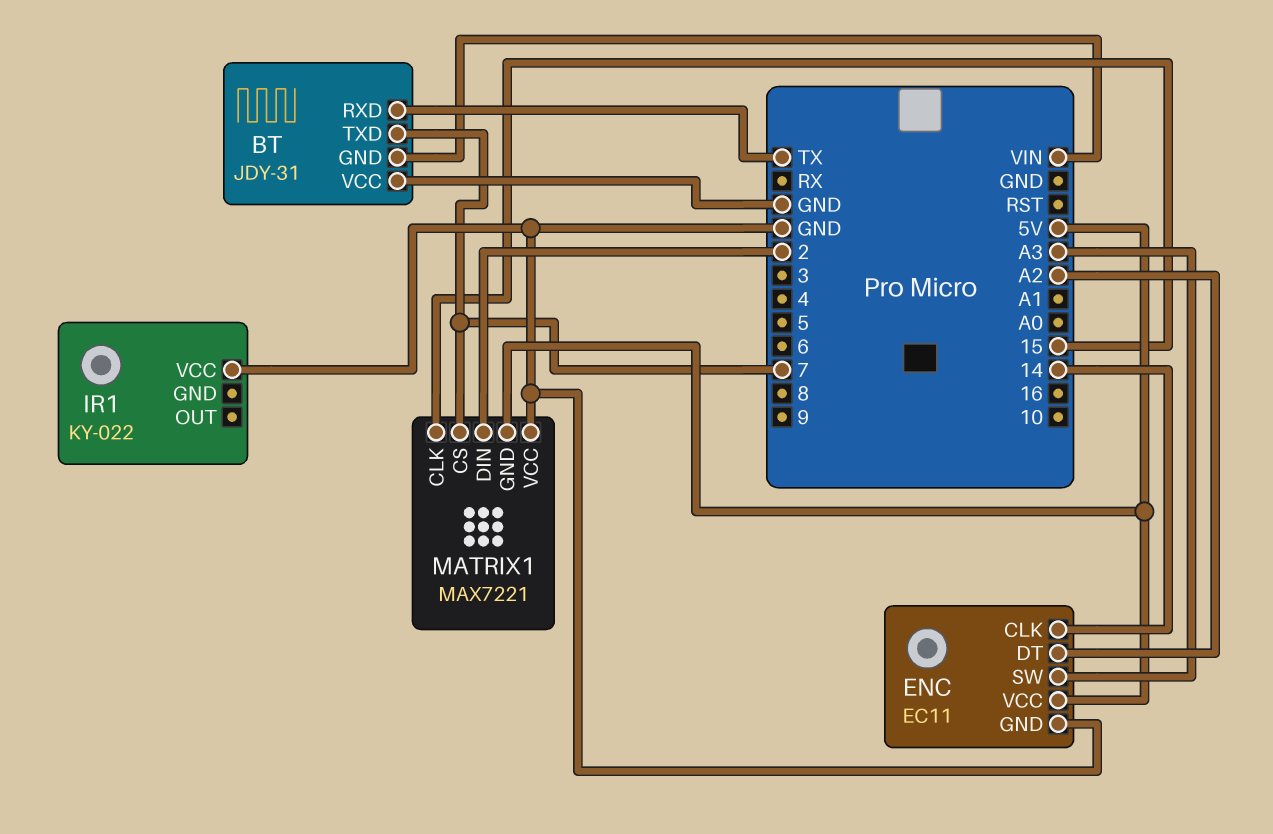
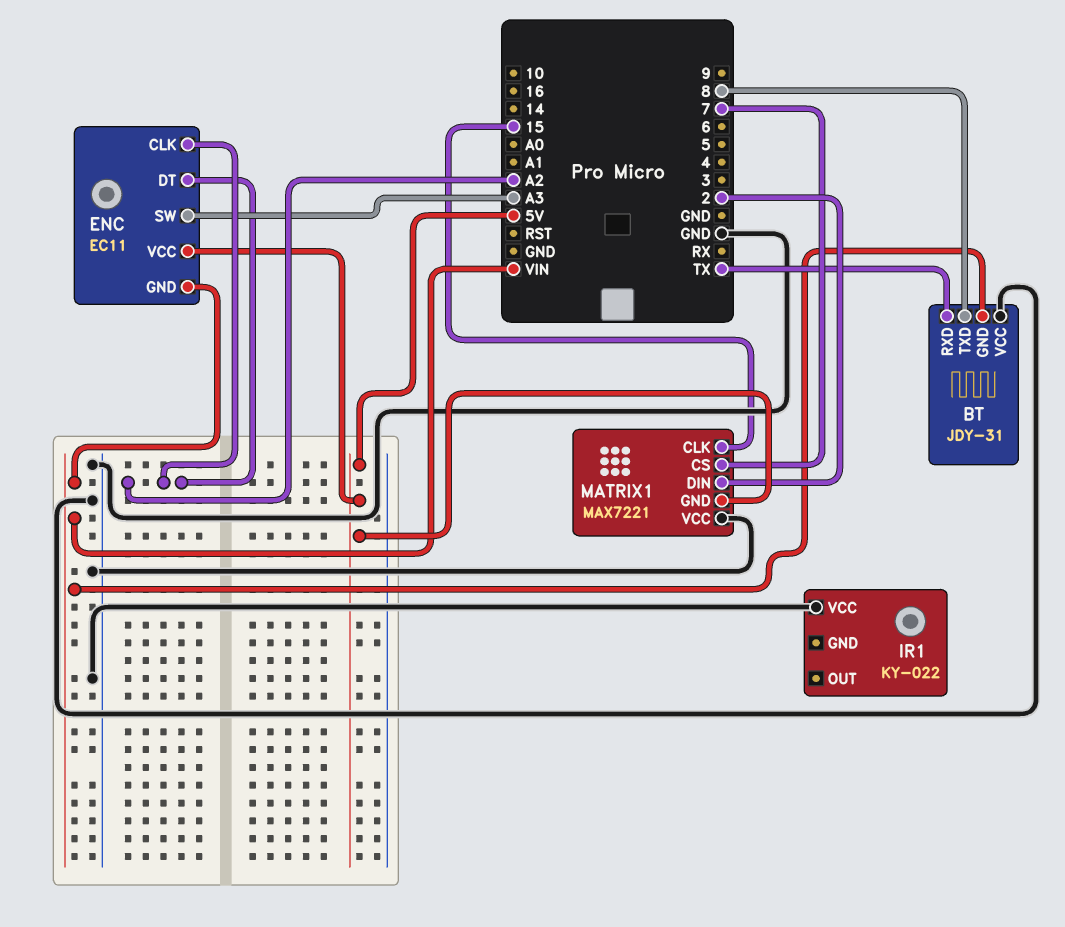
BT pin TXD: 7 -> 8
ENC pin CLK: 14 -> A2
ENC pin GND: GND -> VIN

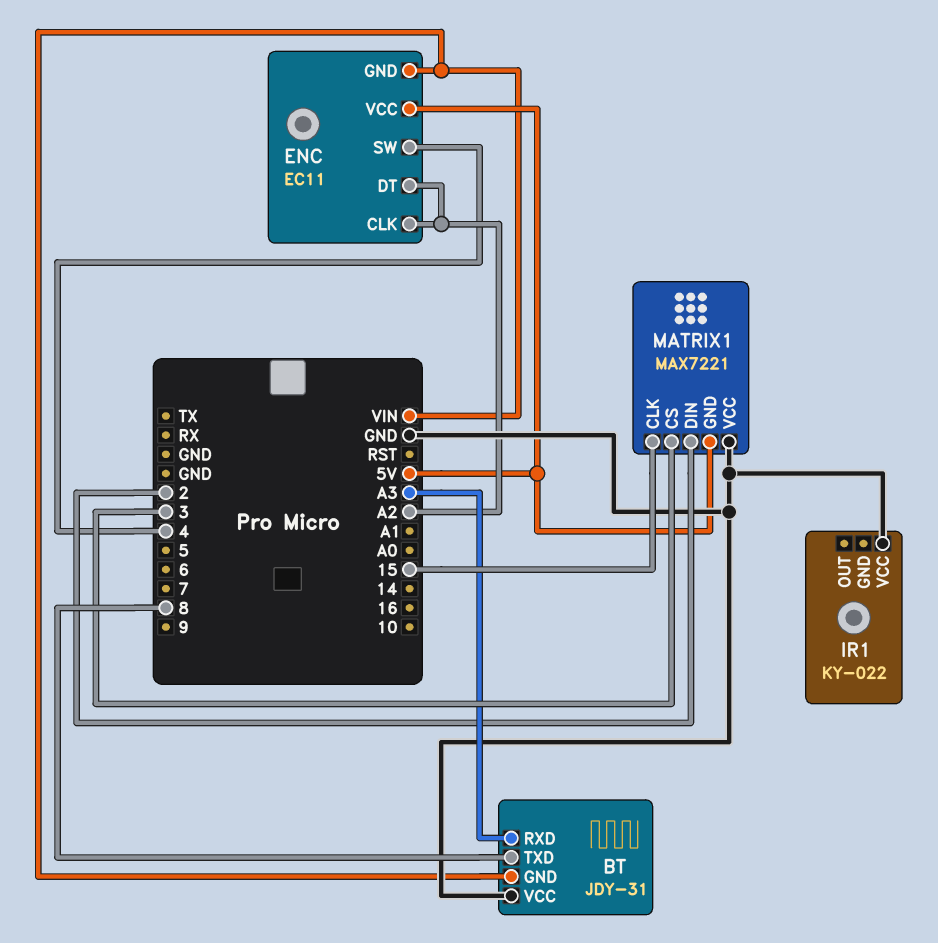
BT pin RXD: TX -> A3
ENC pin SW: A3 -> 4
MATRIX1 pin CS: 7 -> 3

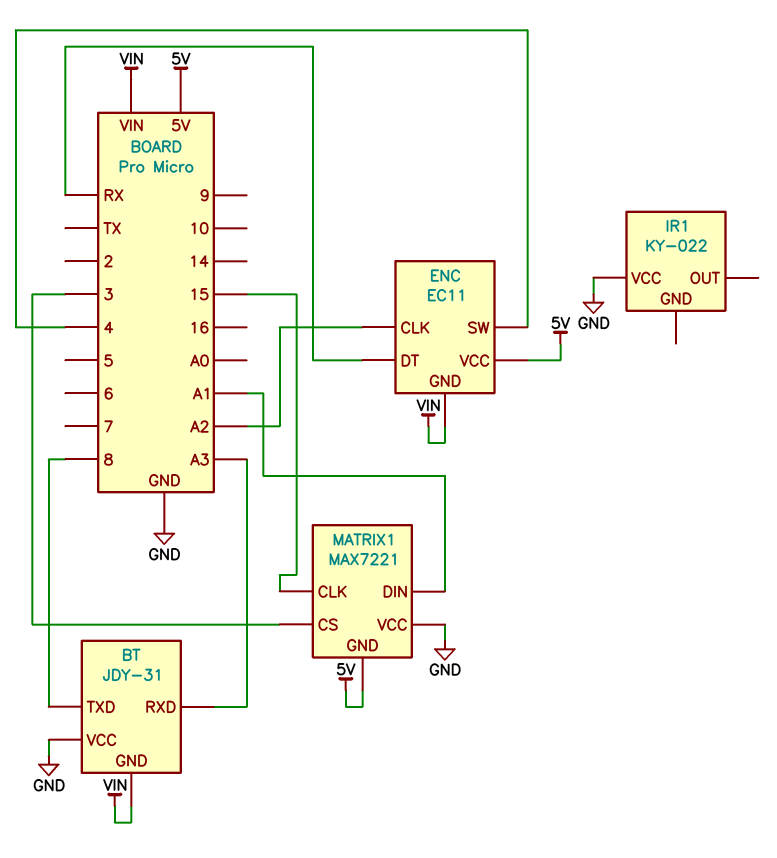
ENC pin DT: A2 -> RX
MATRIX1 pin DIN: 2 -> A1

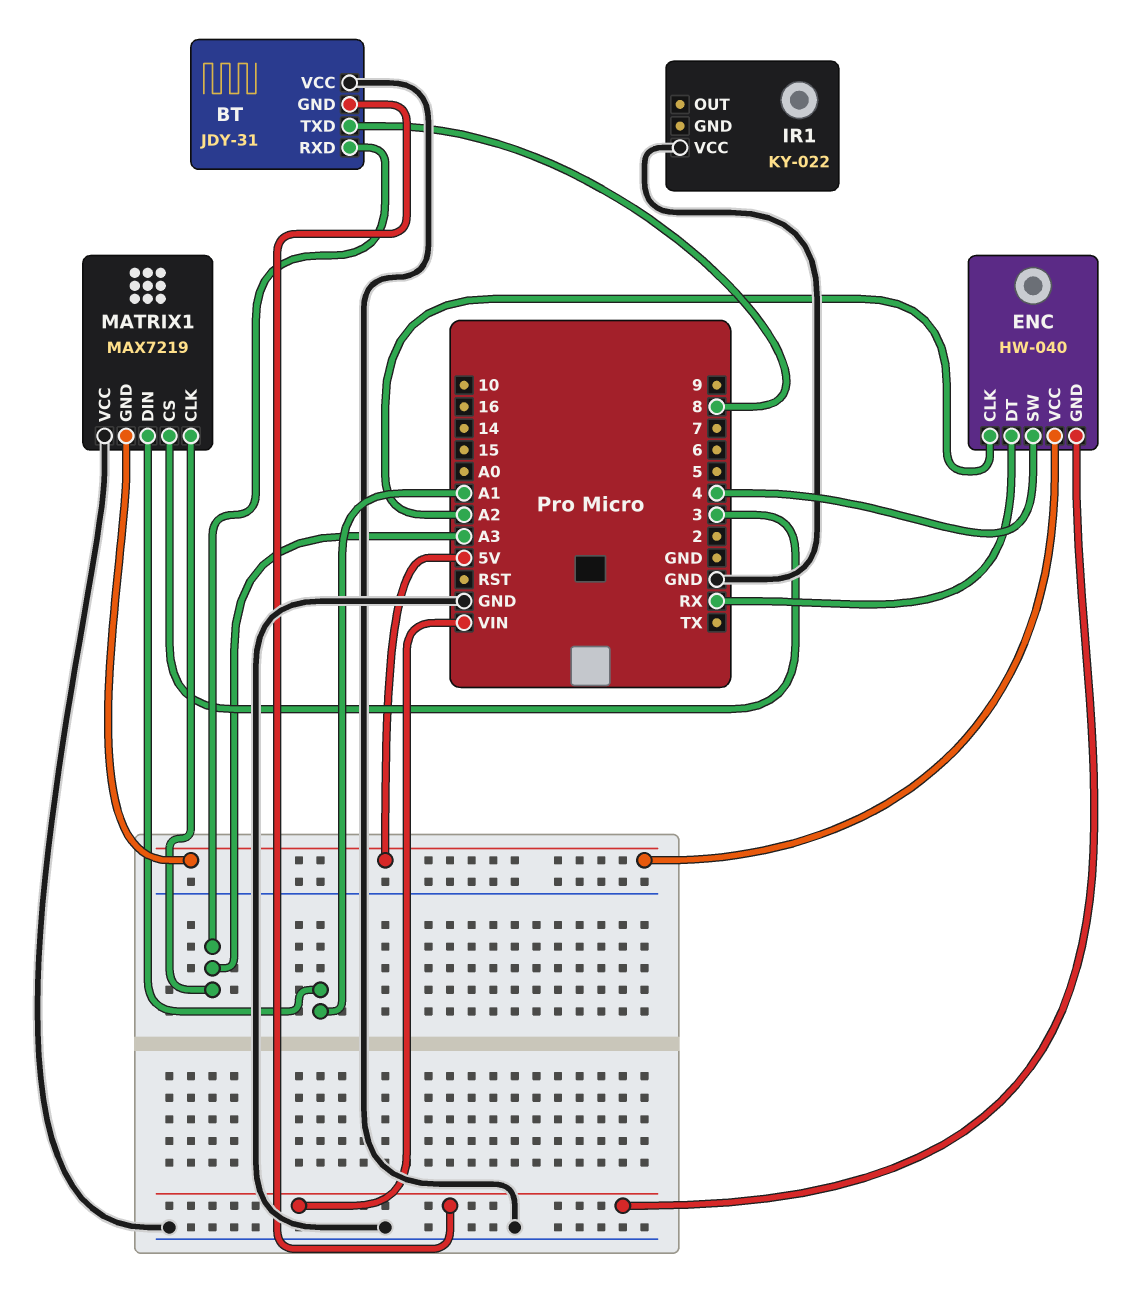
ENC: EC11 -> HW-040
MATRIX1: MAX7221 -> MAX7219
MATRIX1 pin CLK: 15 -> A3

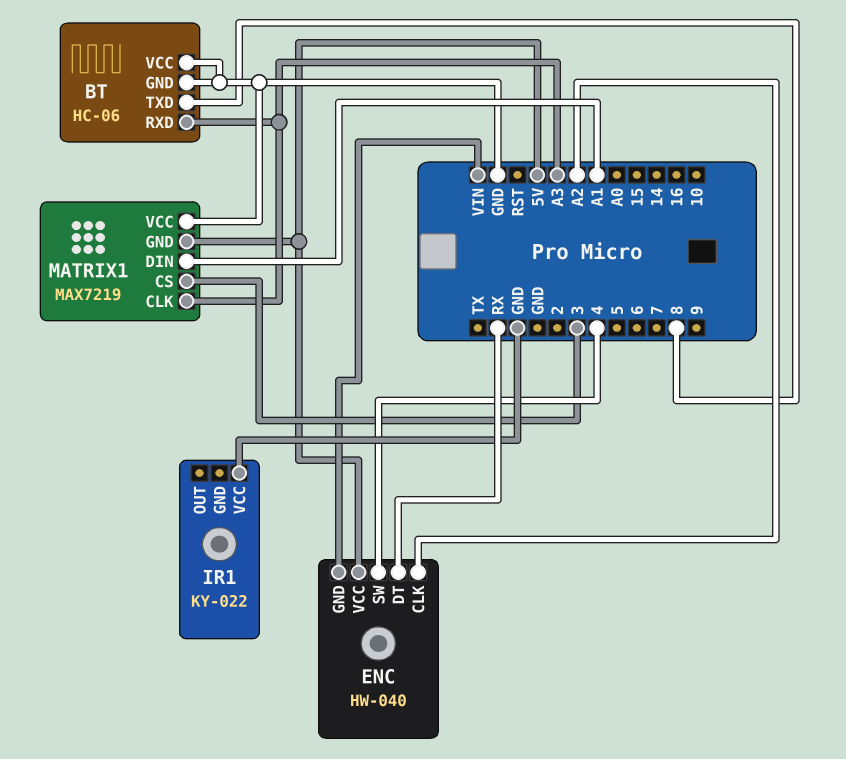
BT: JDY-31 -> HC-06
BT pin GND: VIN -> GND

